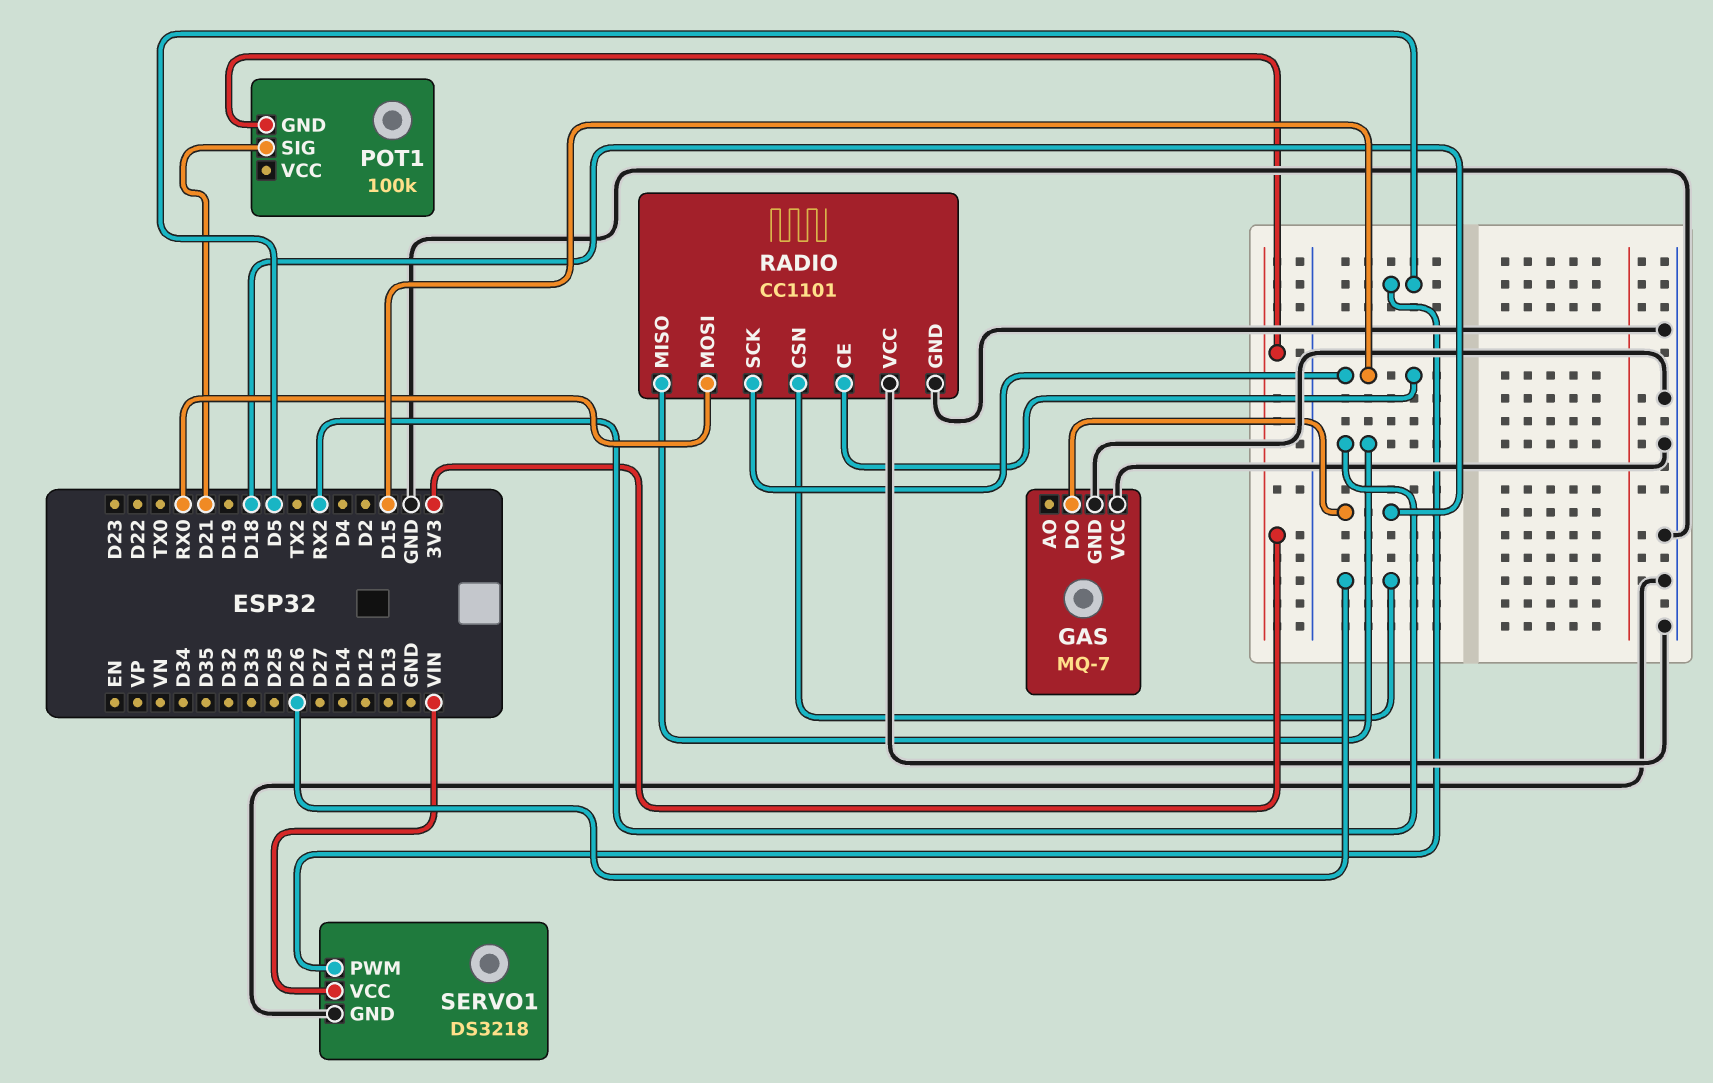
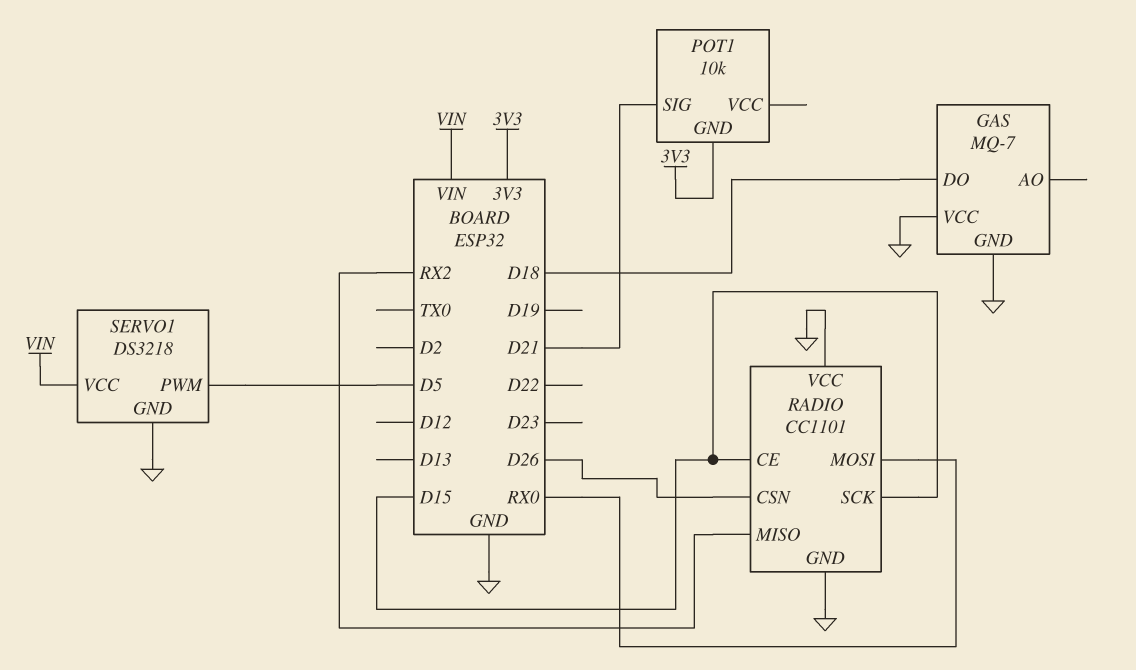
POT1: 100k -> 10k

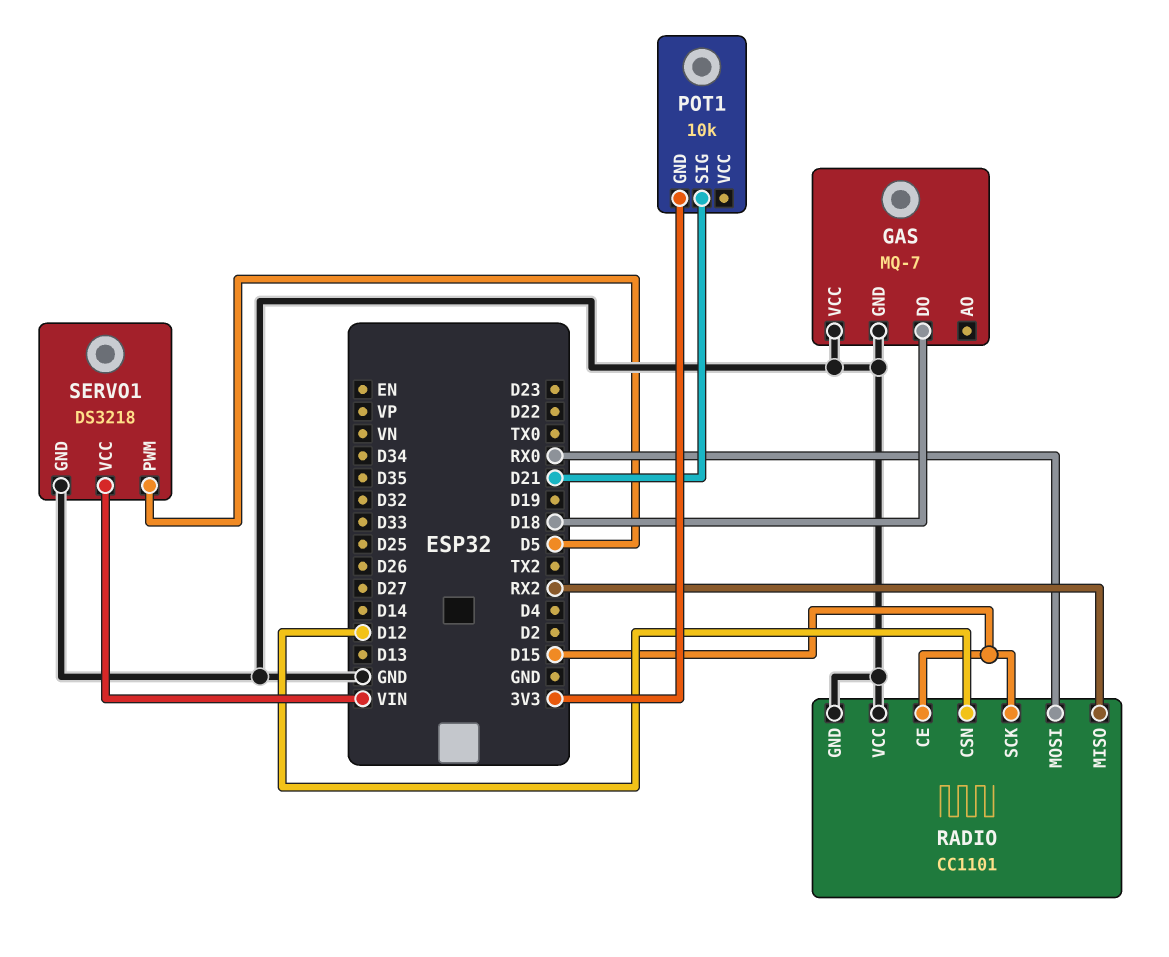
RADIO pin CSN: D26 -> D12

